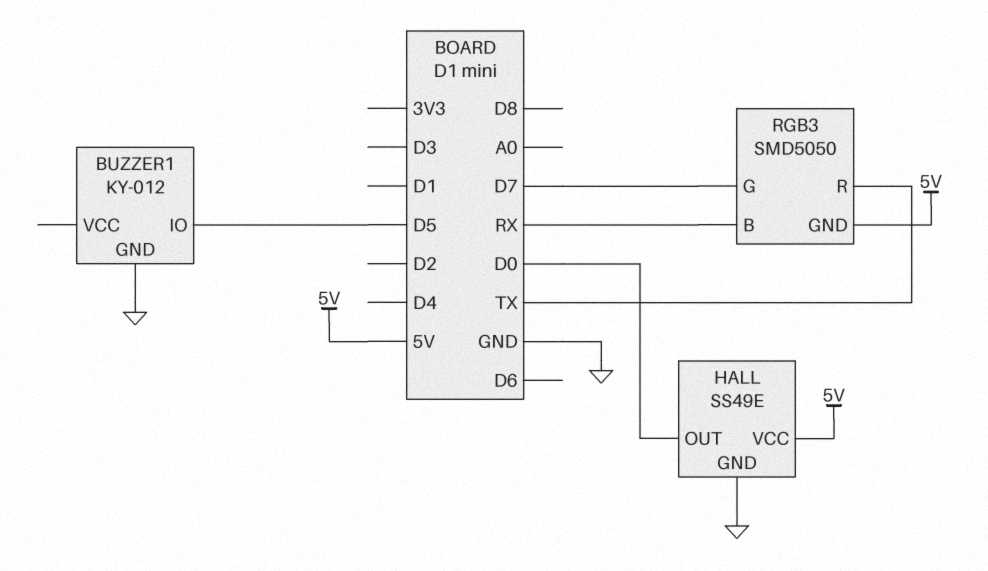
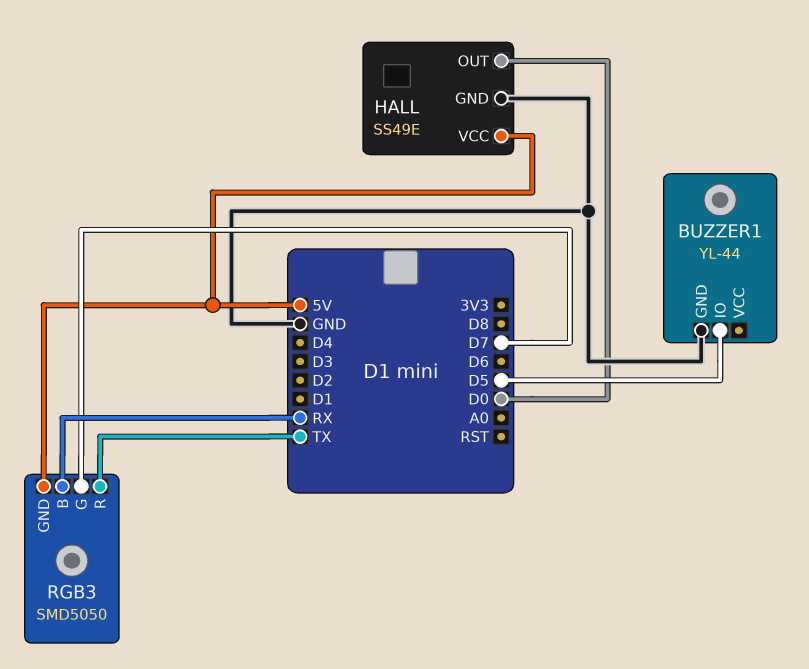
BUZZER1: KY-012 -> YL-44

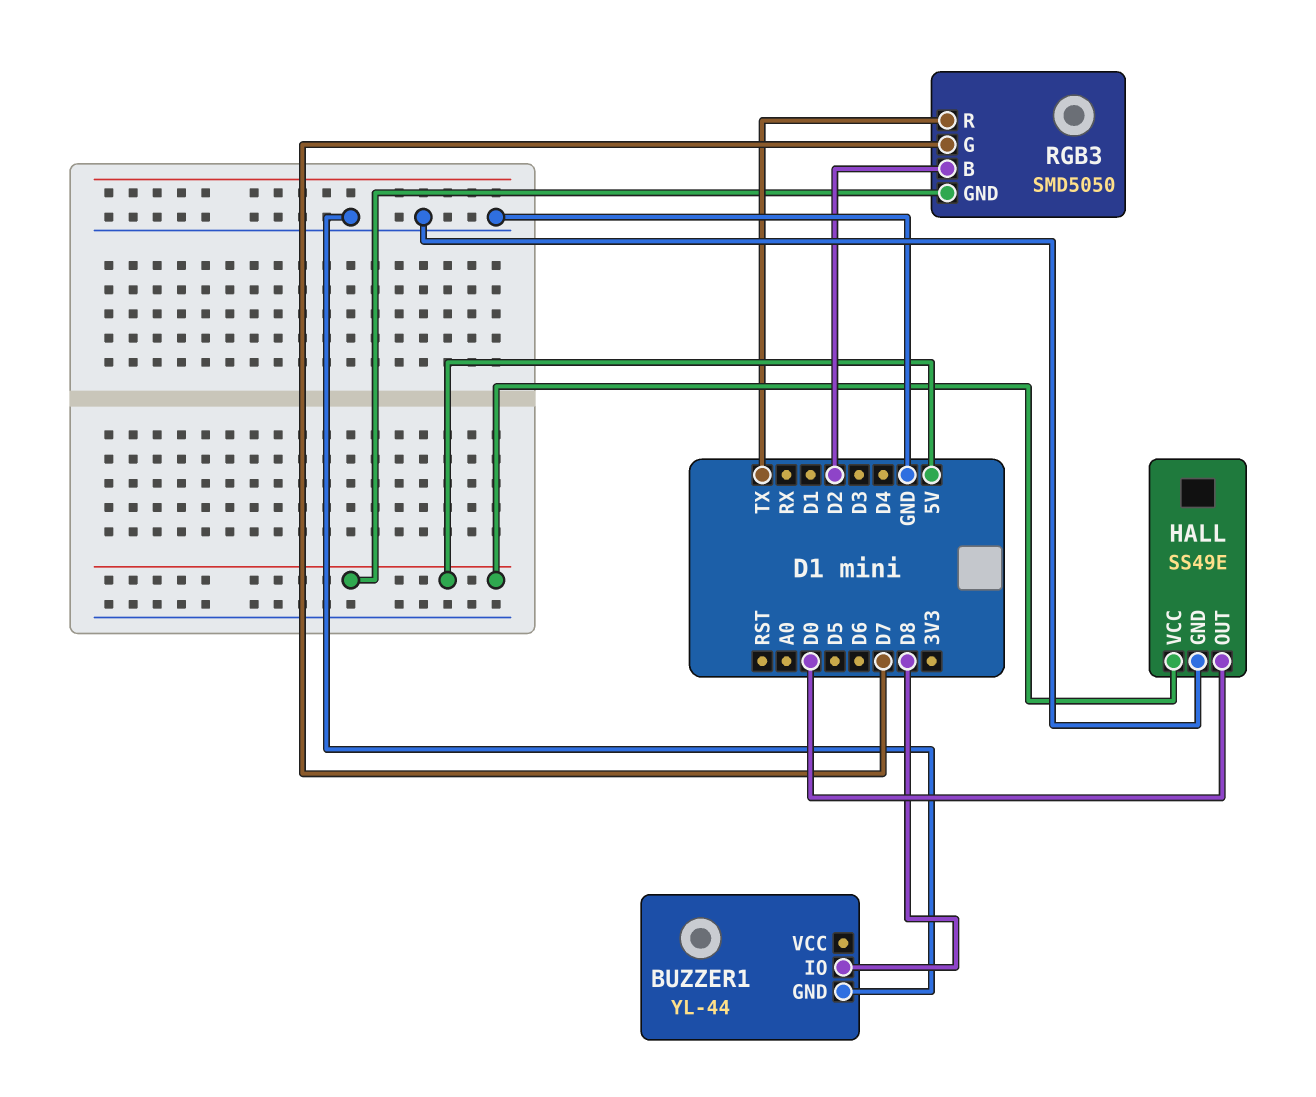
BUZZER1 pin IO: D5 -> D8
RGB3 pin B: RX -> D2

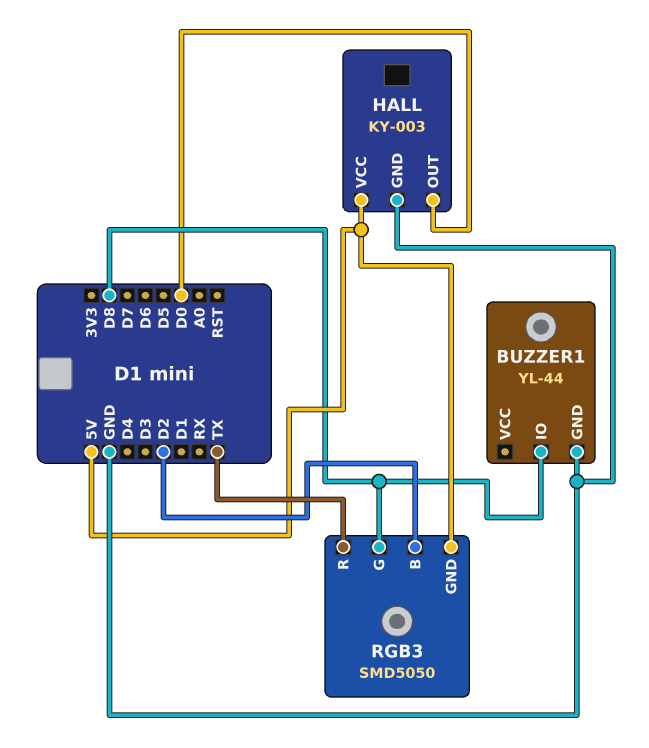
HALL: SS49E -> KY-003
RGB3 pin G: D7 -> D8

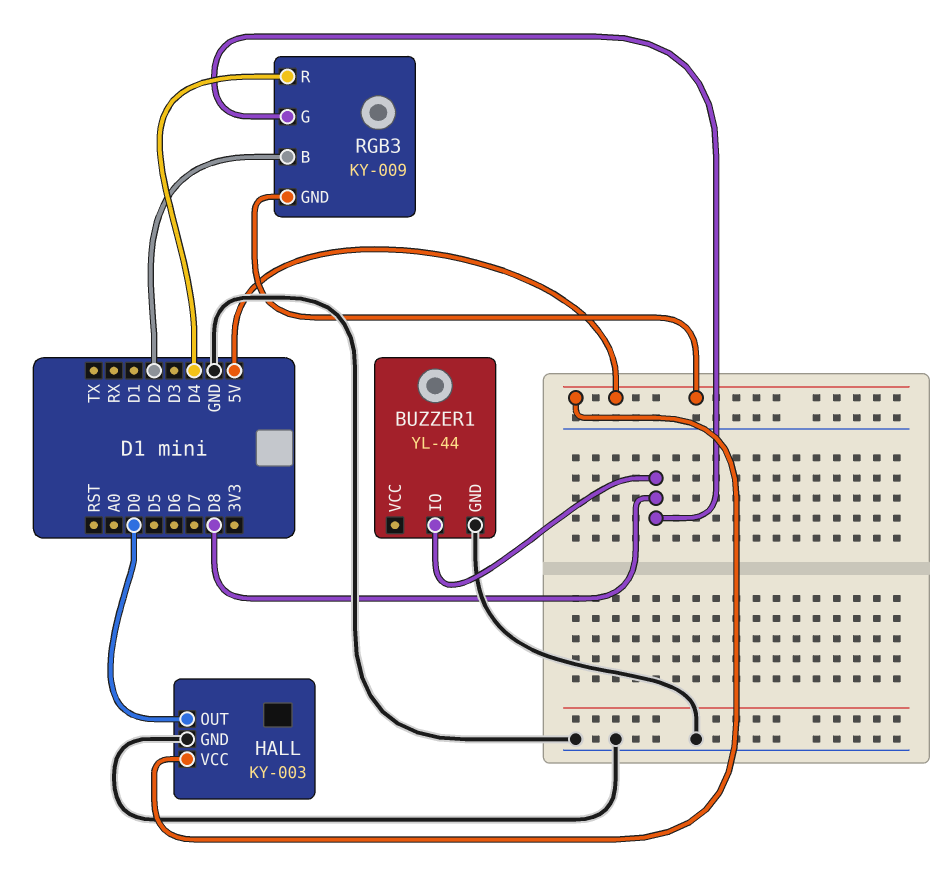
RGB3: SMD5050 -> KY-009
RGB3 pin R: TX -> D4

